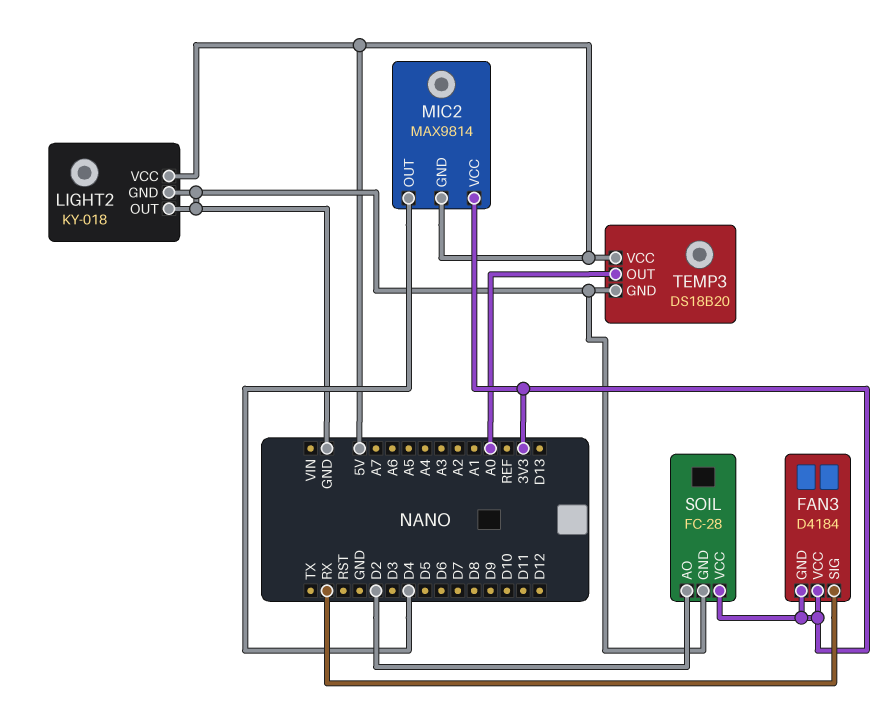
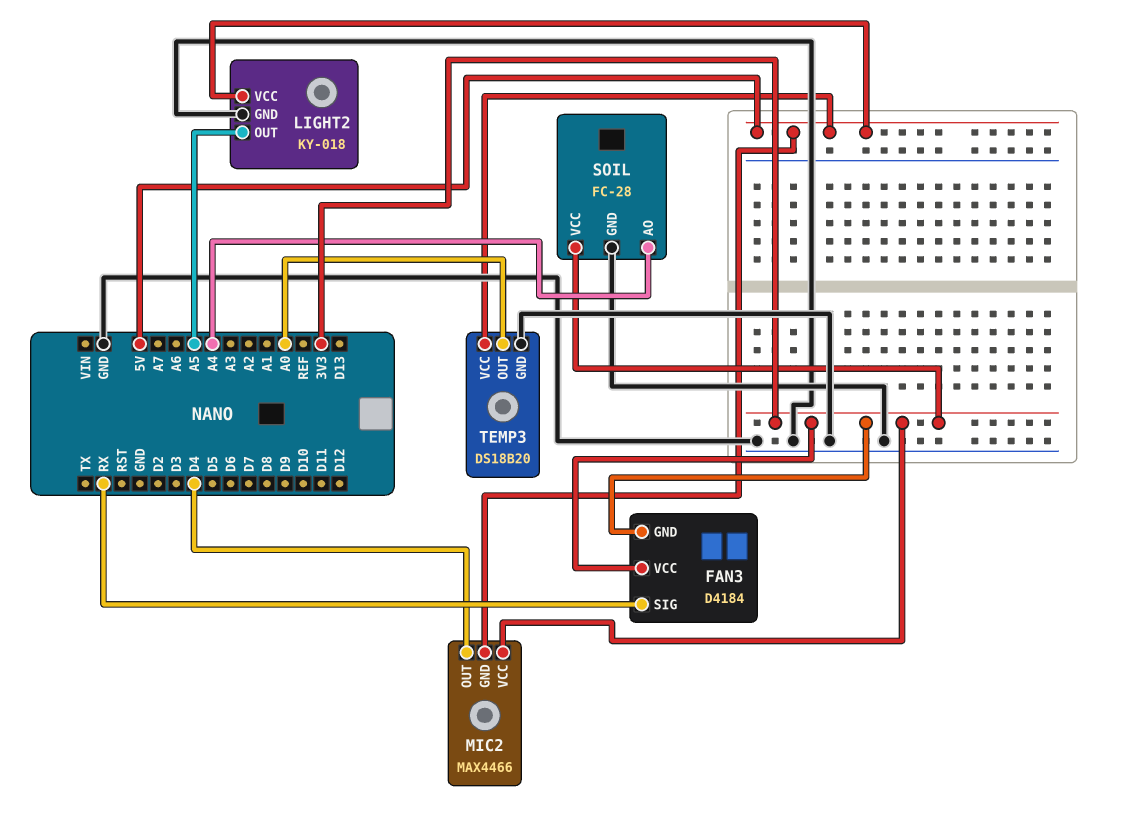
LIGHT2 pin OUT: GND -> A5
MIC2: MAX9814 -> MAX4466
SOIL pin AO: D2 -> A4

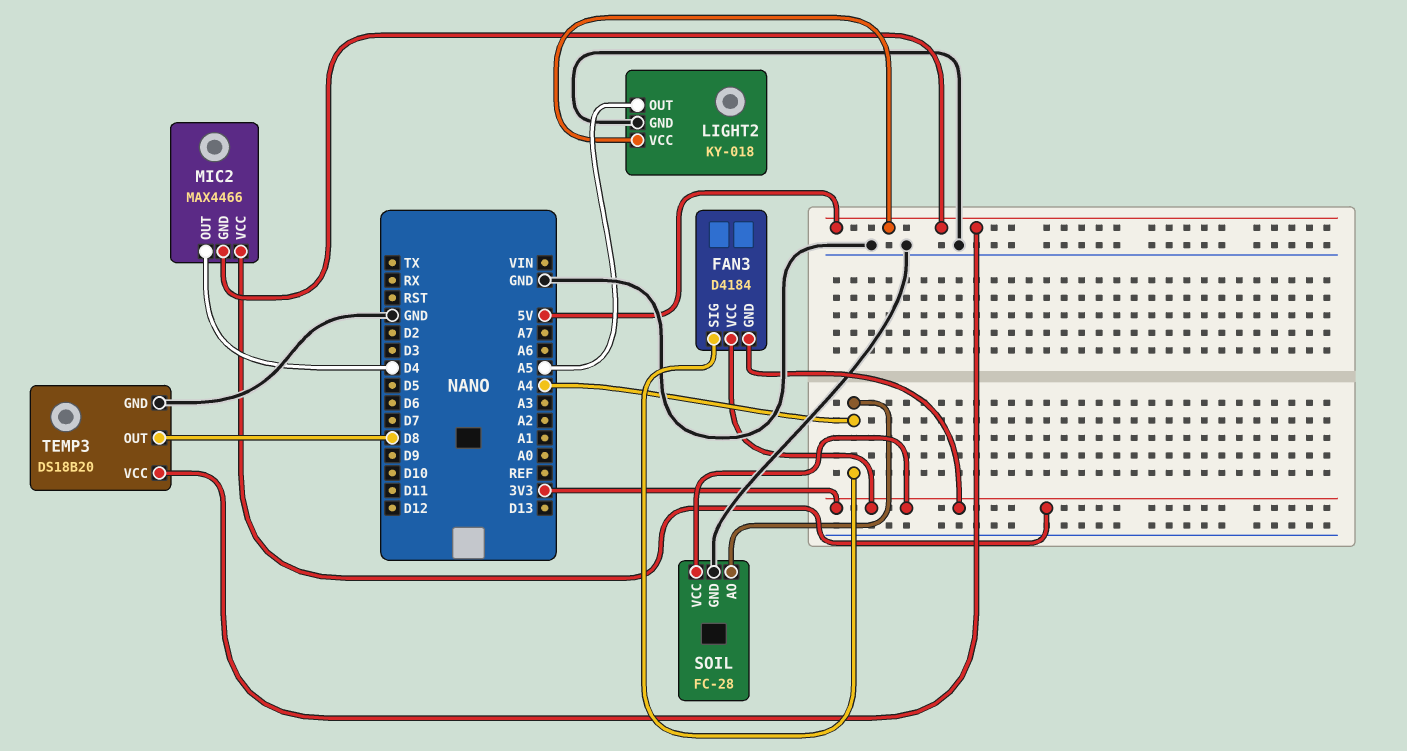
FAN3 pin SIG: RX -> A4
TEMP3 pin OUT: A0 -> D8

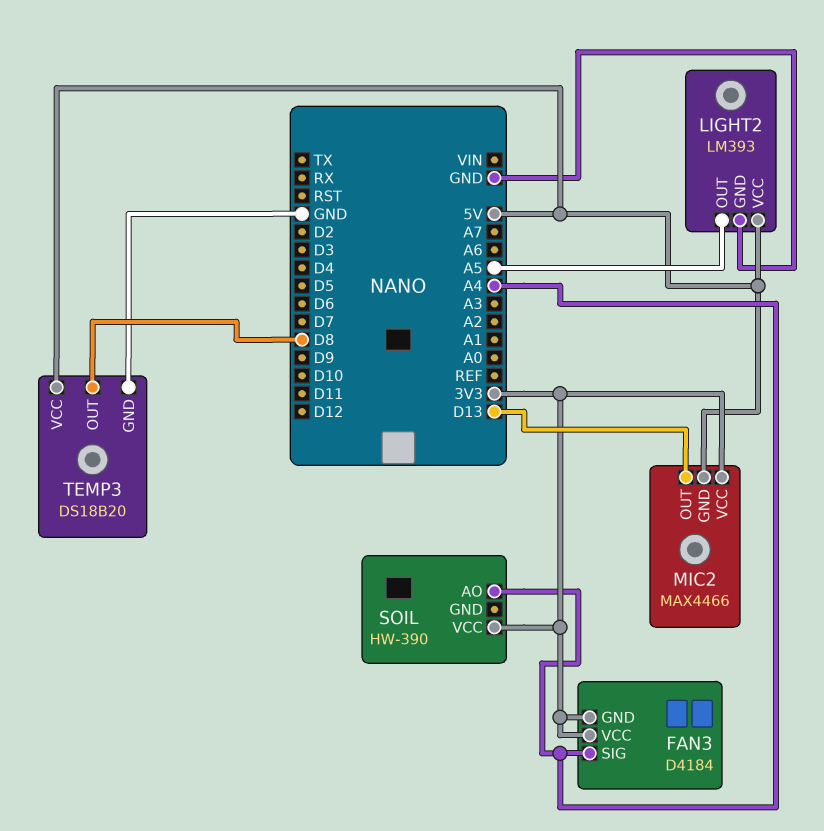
LIGHT2: KY-018 -> LM393
MIC2 pin OUT: D4 -> D13
SOIL: FC-28 -> HW-390
SOIL pin GND: GND -> none

